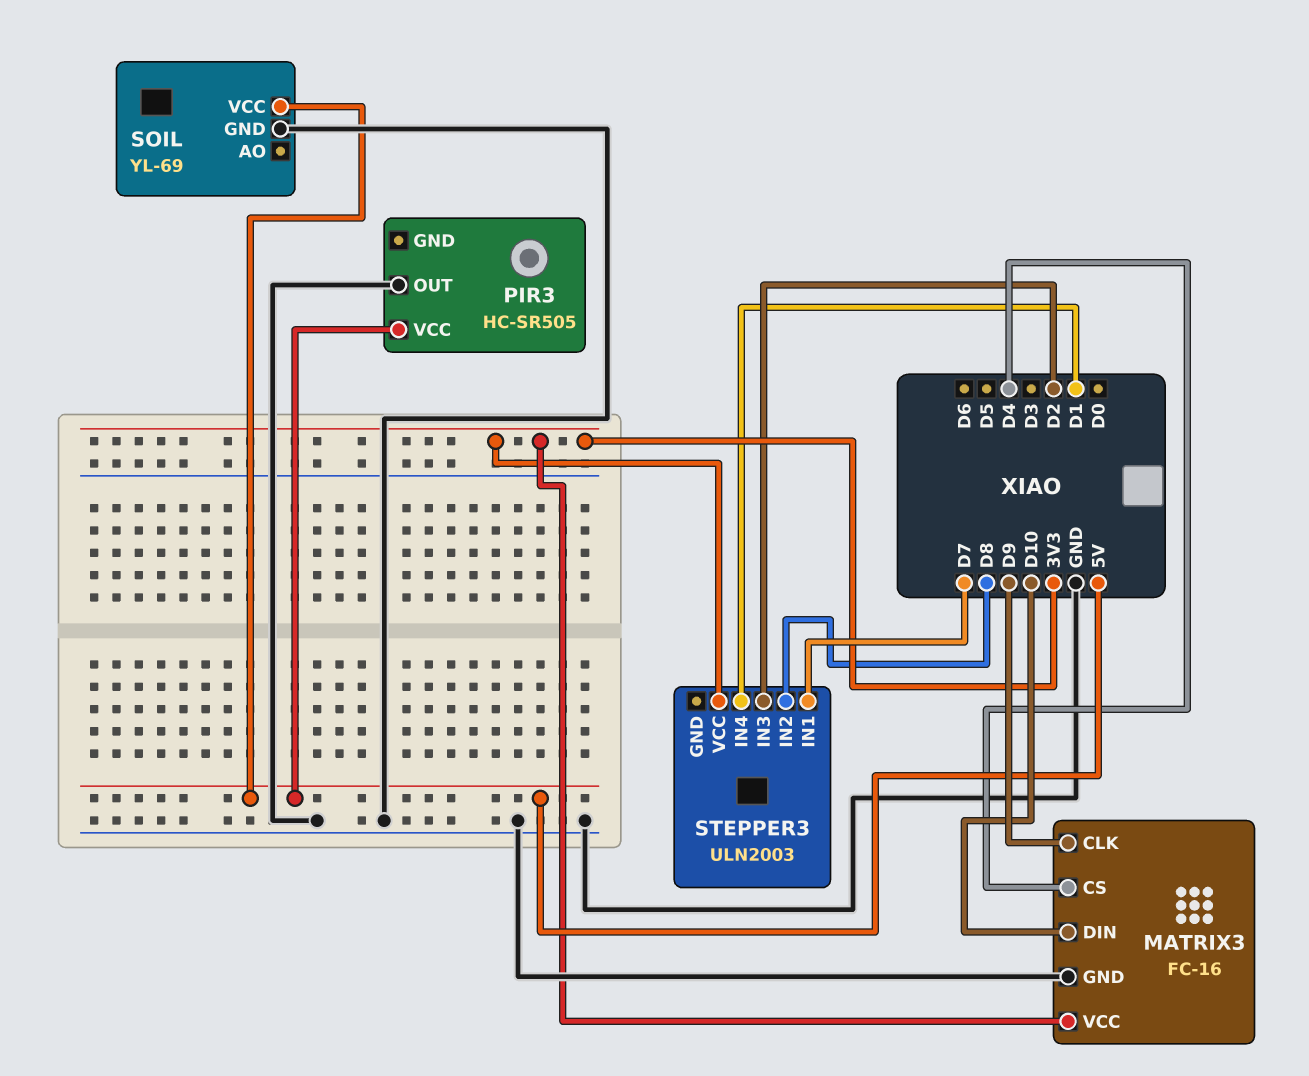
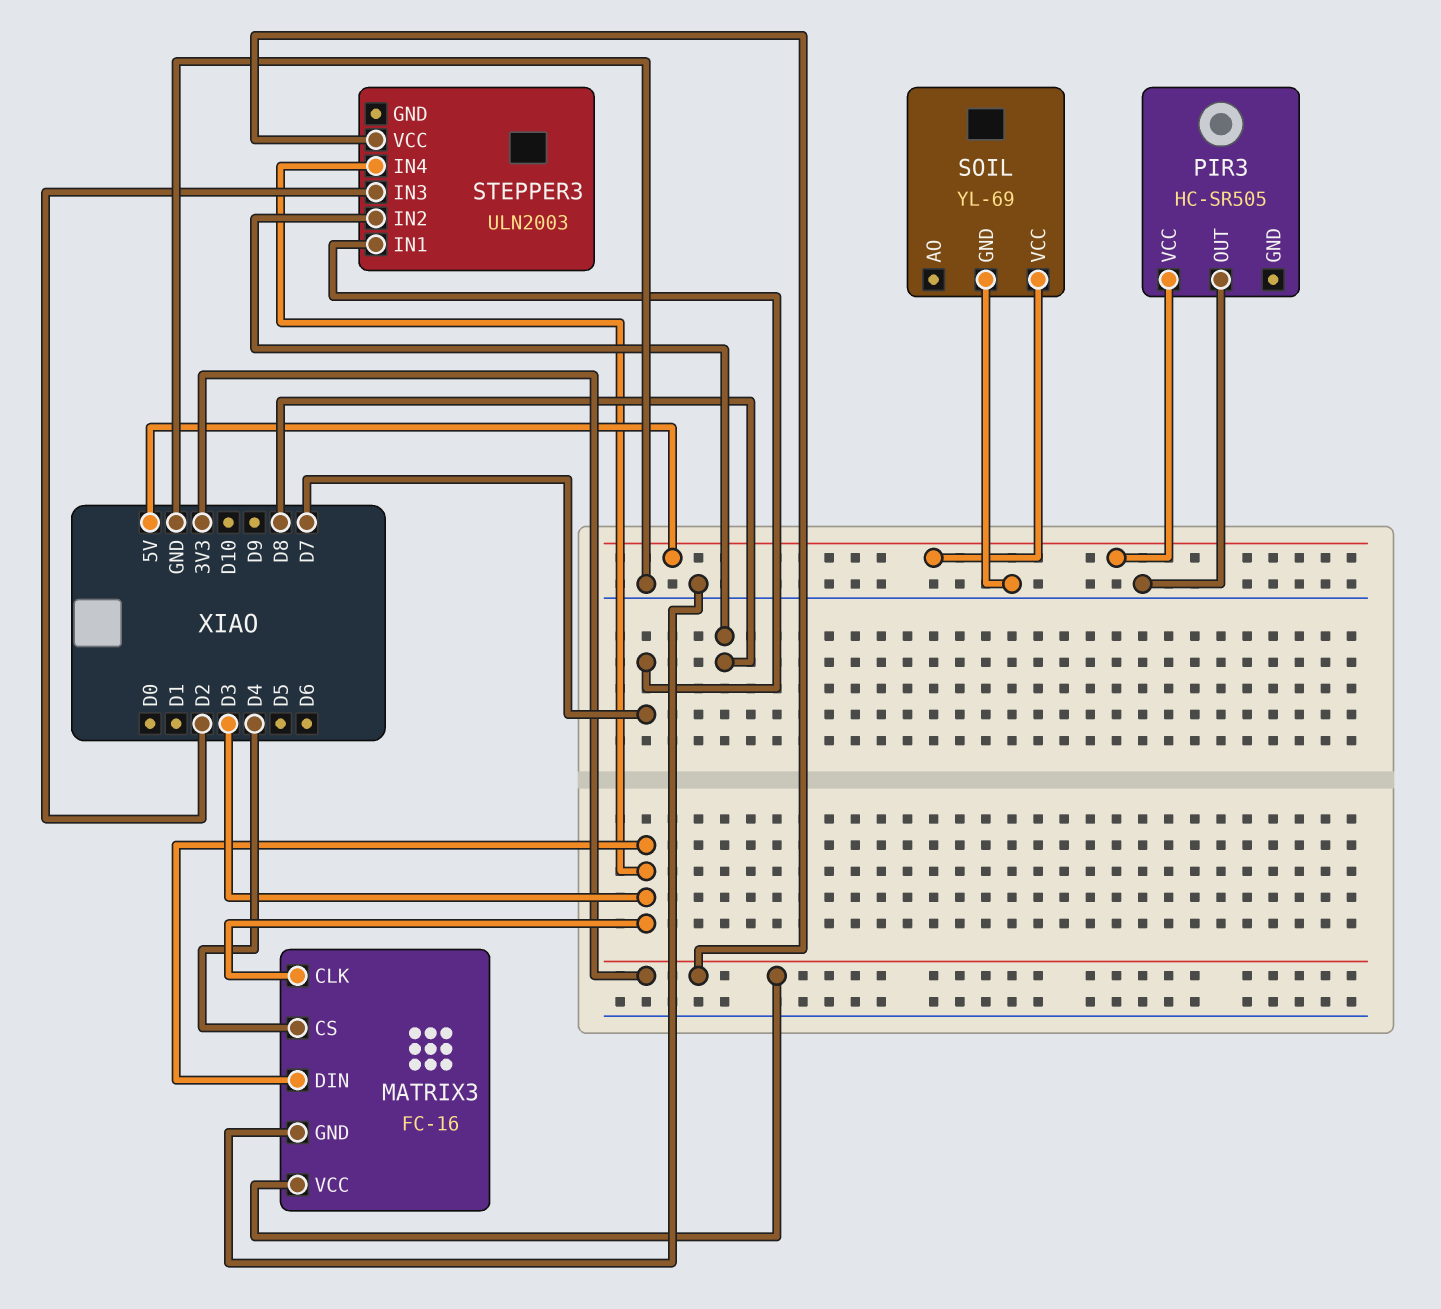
MATRIX3 pin CLK: D9 -> D3
MATRIX3 pin DIN: D10 -> D3
STEPPER3 pin IN4: D1 -> D3

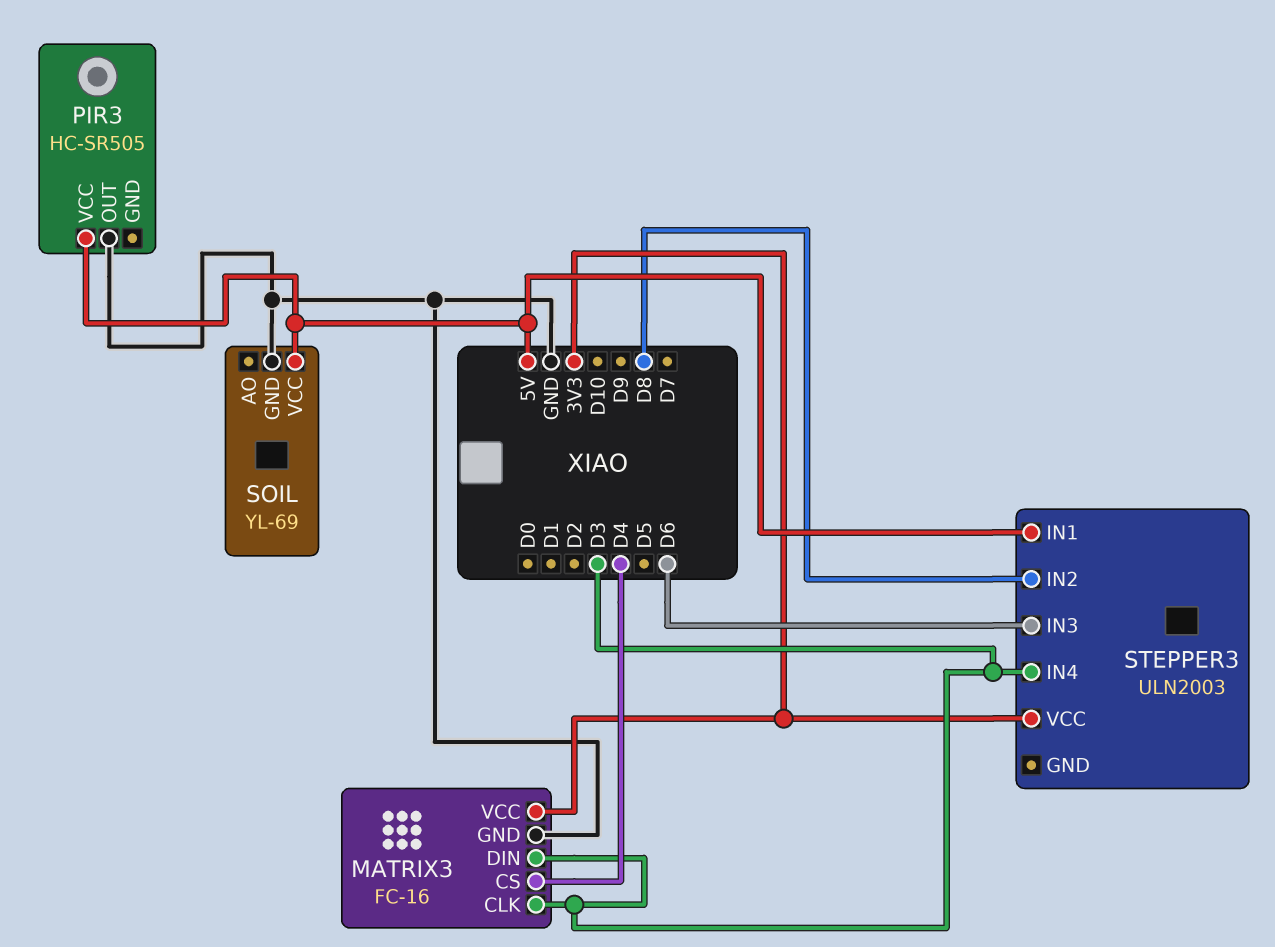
STEPPER3 pin IN1: D7 -> 5V
STEPPER3 pin IN3: D2 -> D6

